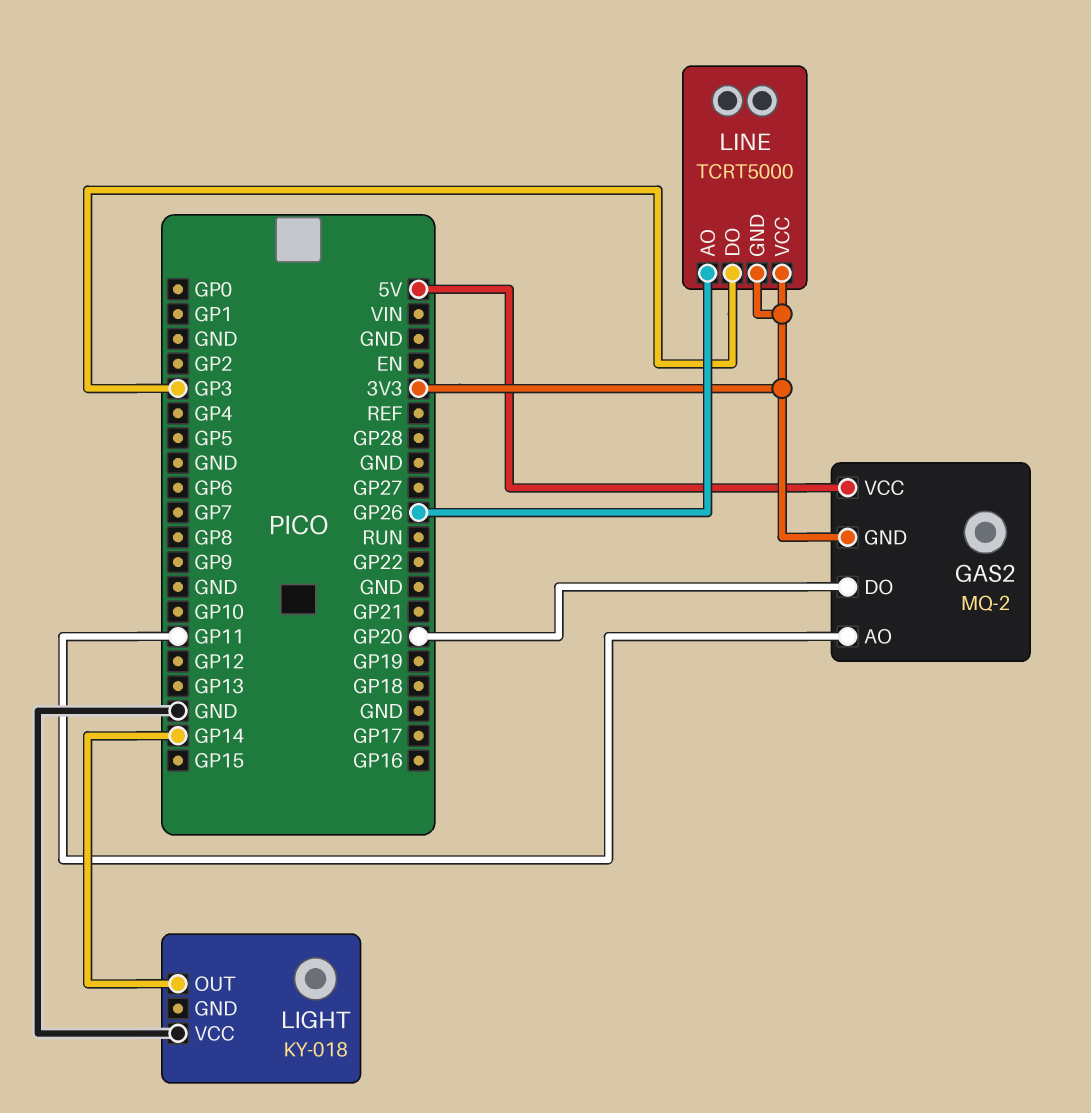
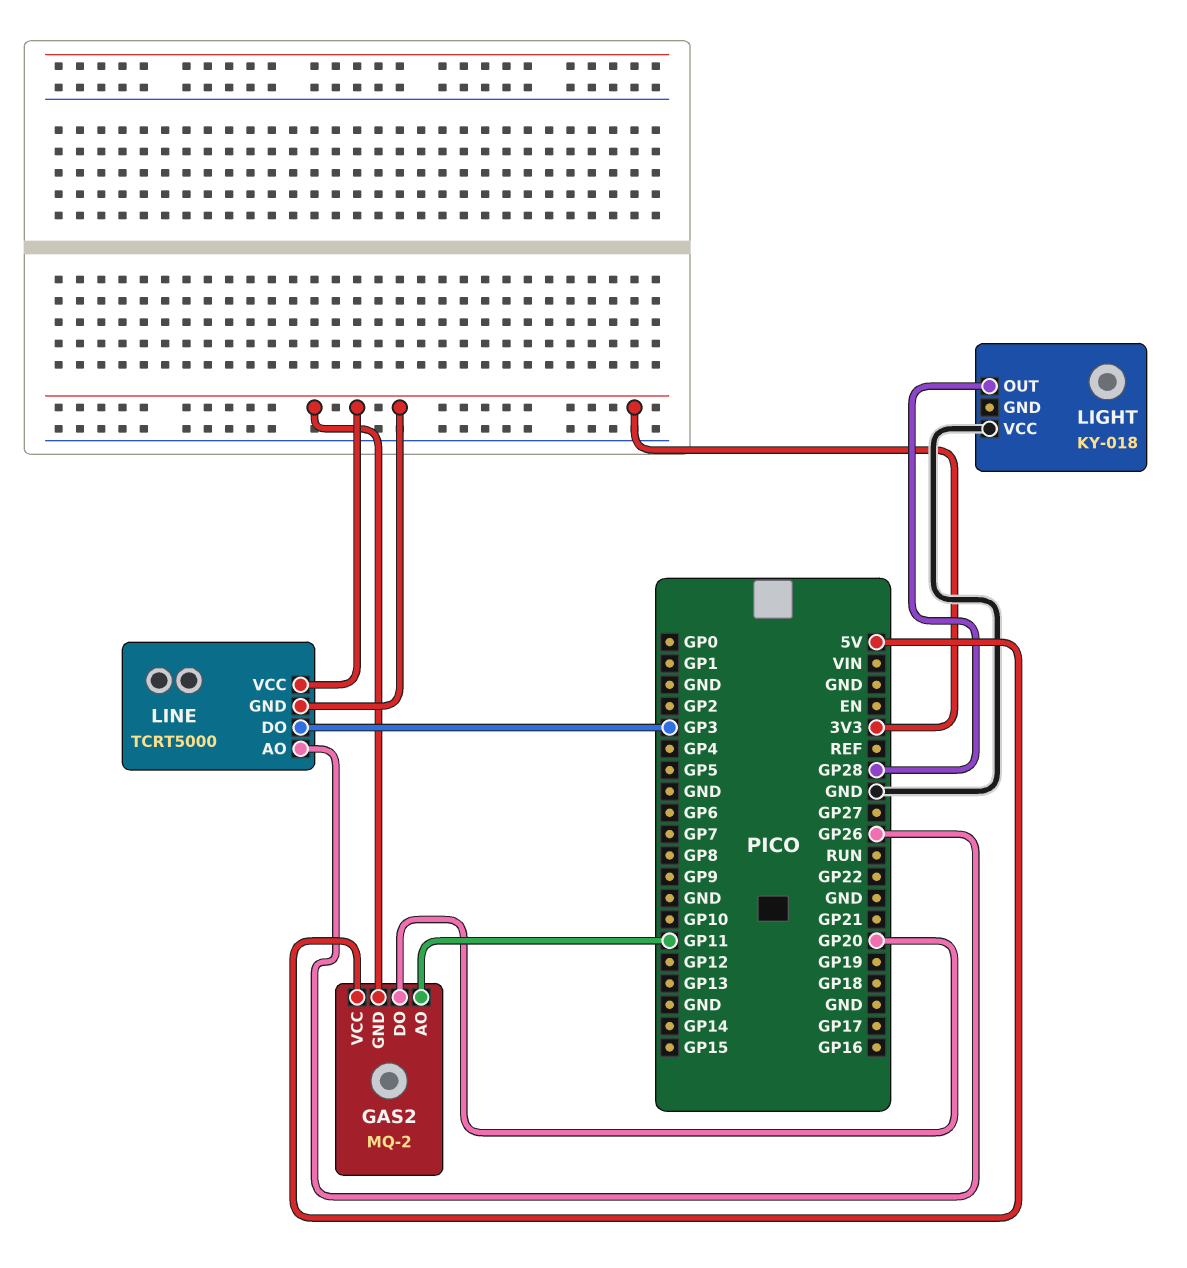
LIGHT pin OUT: GP14 -> GP28

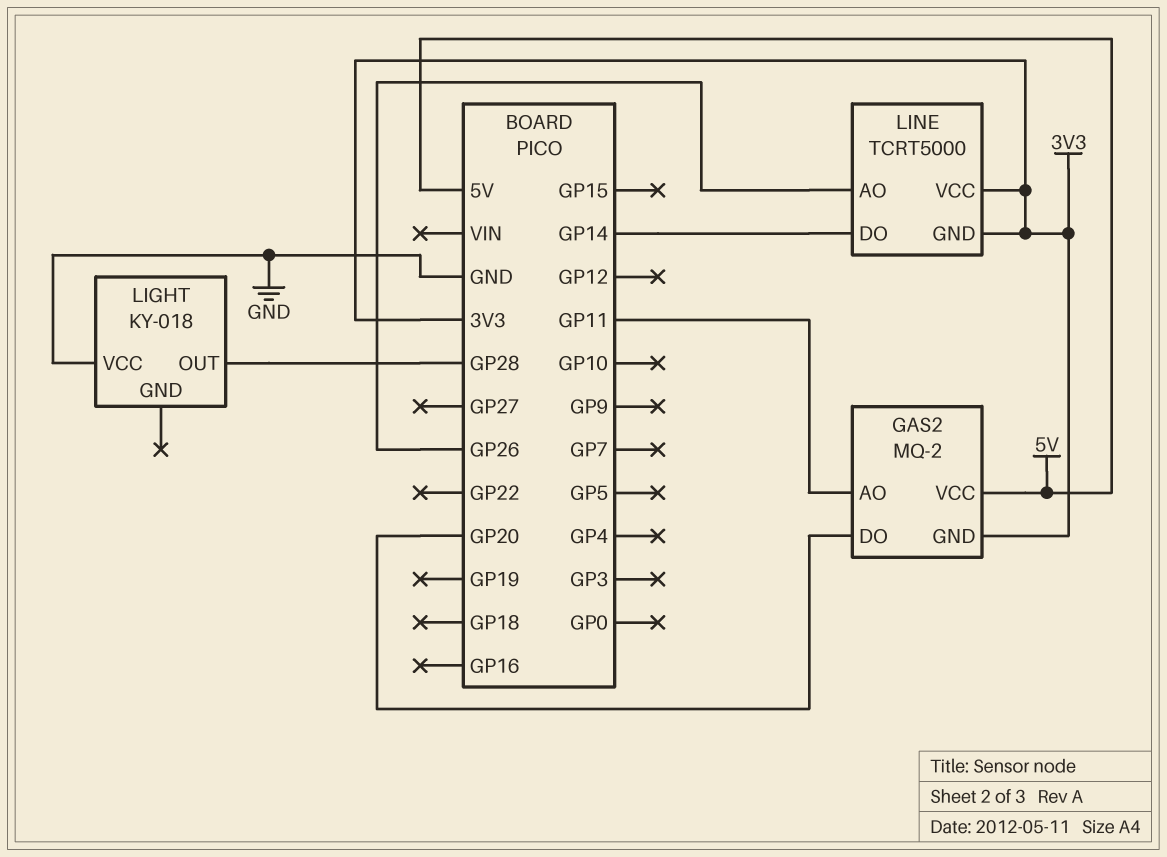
LINE pin DO: GP3 -> GP14

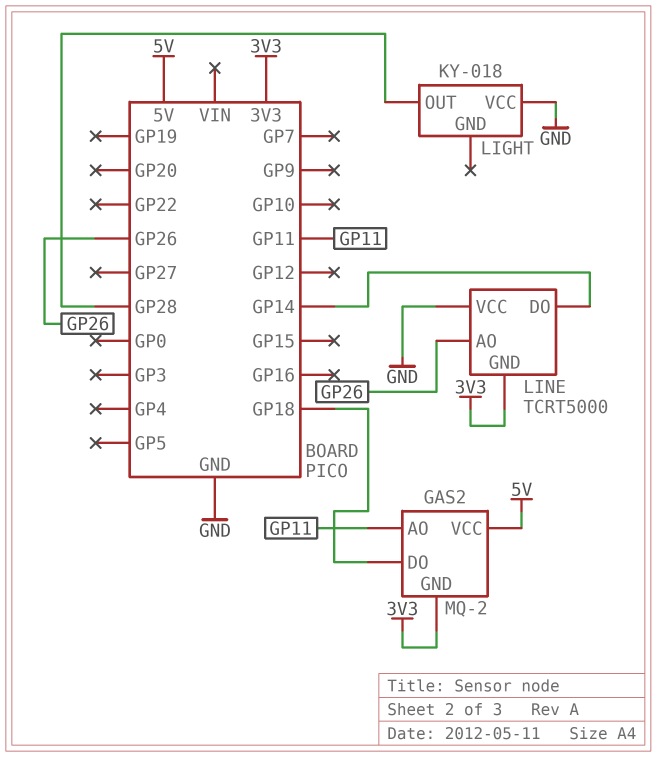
GAS2 pin DO: GP20 -> GP18
LINE pin VCC: 3V3 -> GND

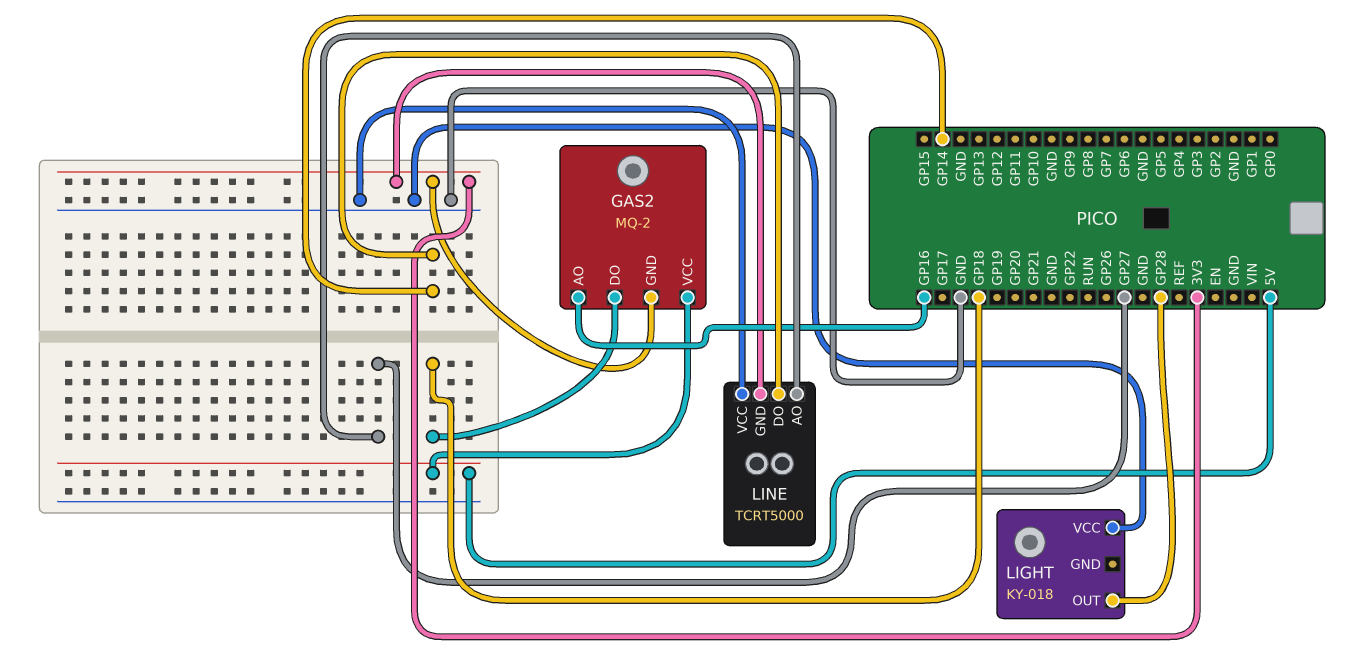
GAS2 pin AO: GP11 -> GP16
LINE pin AO: GP26 -> GP27

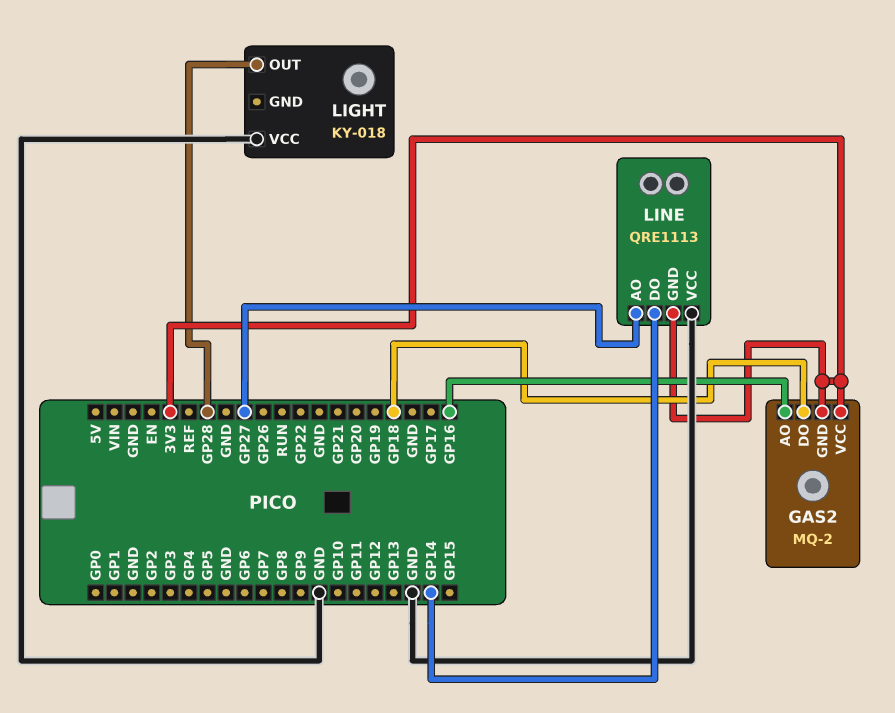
GAS2 pin VCC: 5V -> 3V3
LINE: TCRT5000 -> QRE1113

